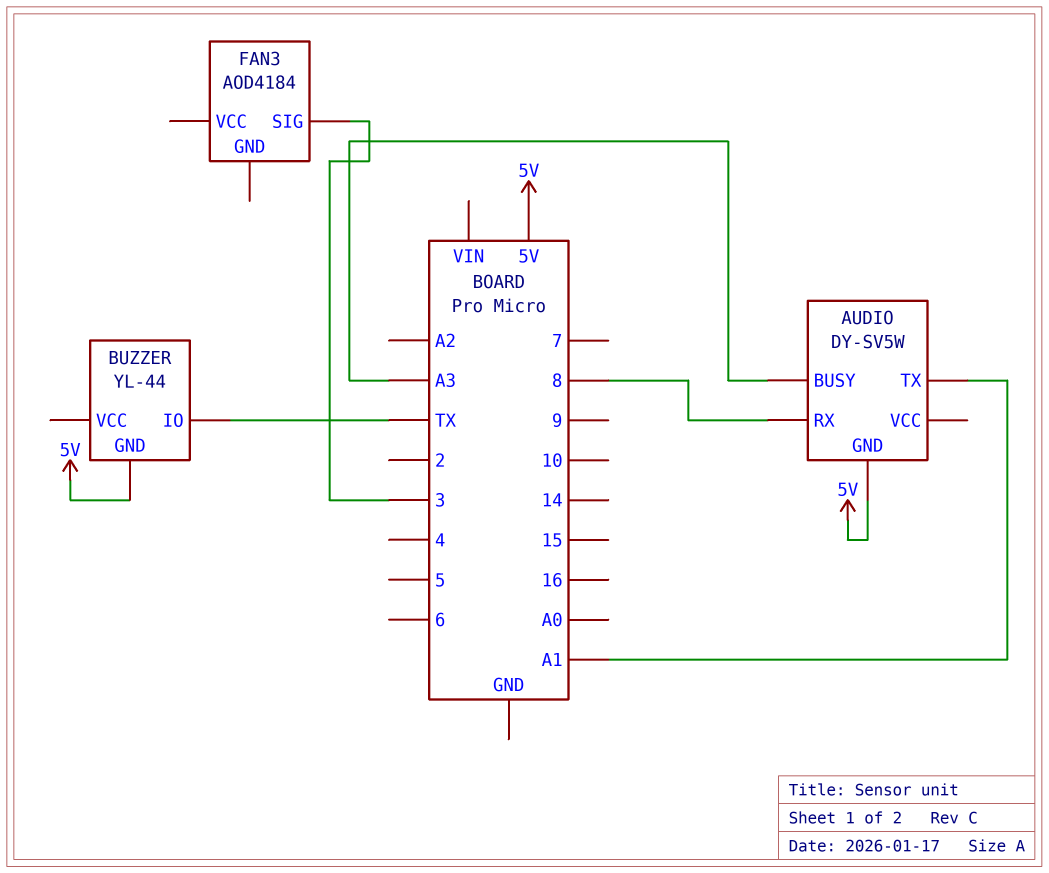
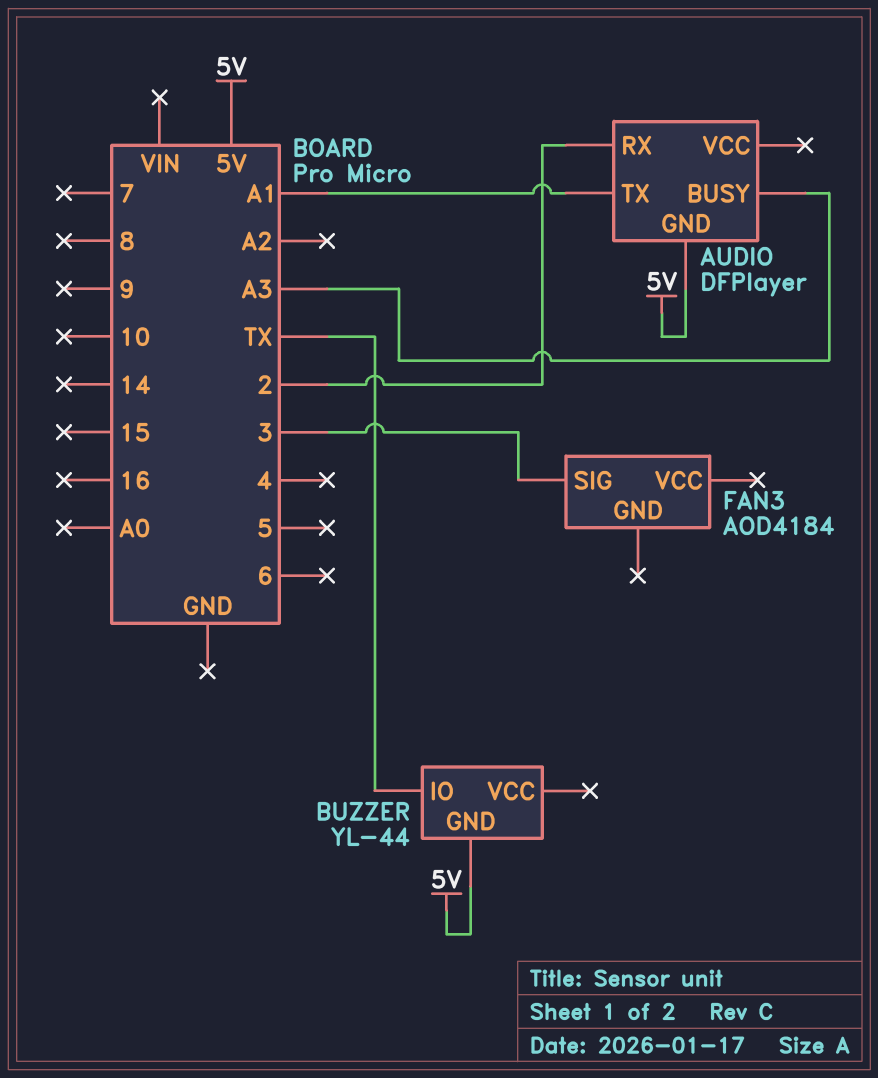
AUDIO: DY-SV5W -> DFPlayer
AUDIO pin RX: 8 -> 2

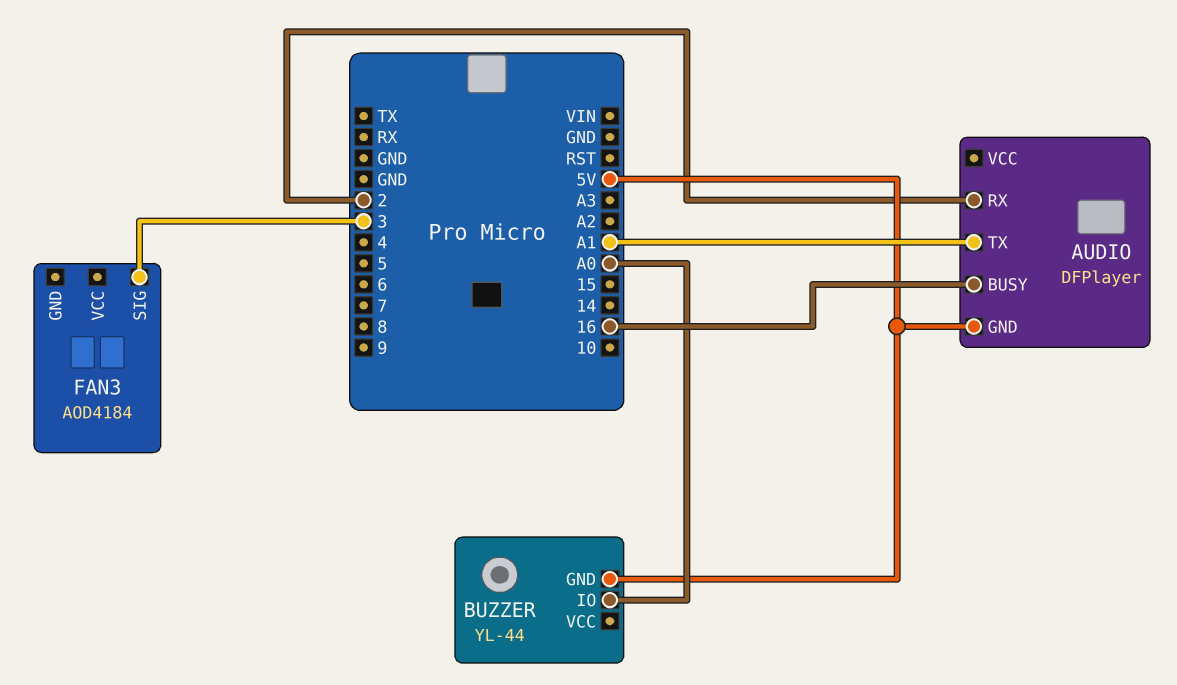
AUDIO pin BUSY: A3 -> 16
BUZZER pin IO: TX -> A0

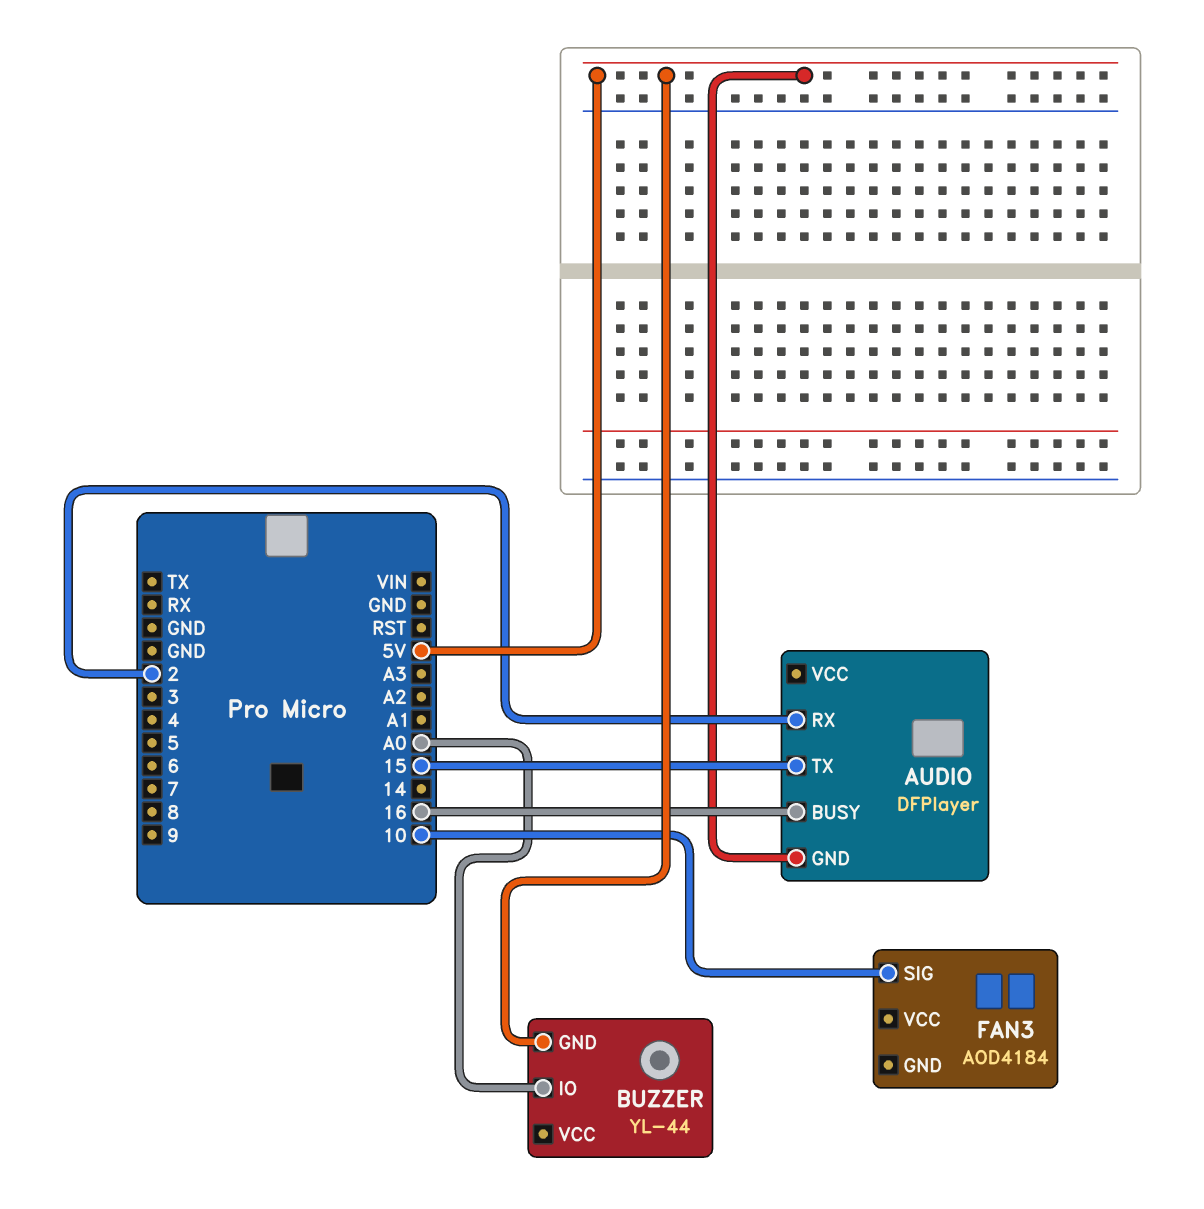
AUDIO pin TX: A1 -> 15
FAN3 pin SIG: 3 -> 10

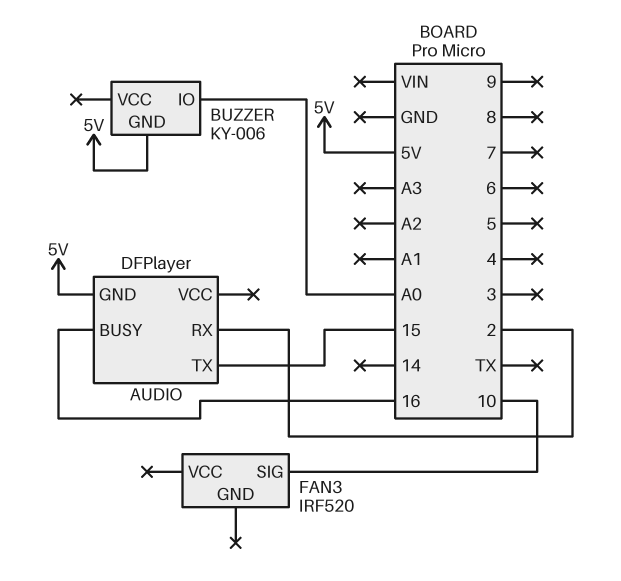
BUZZER: YL-44 -> KY-006
FAN3: AOD4184 -> IRF520

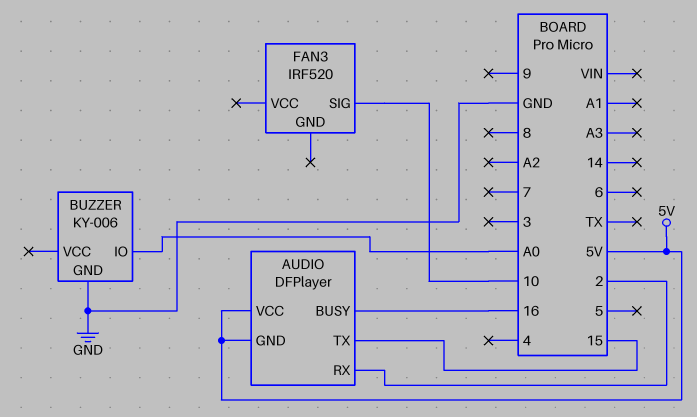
AUDIO pin VCC: none -> 5V
BUZZER pin GND: 5V -> GND

